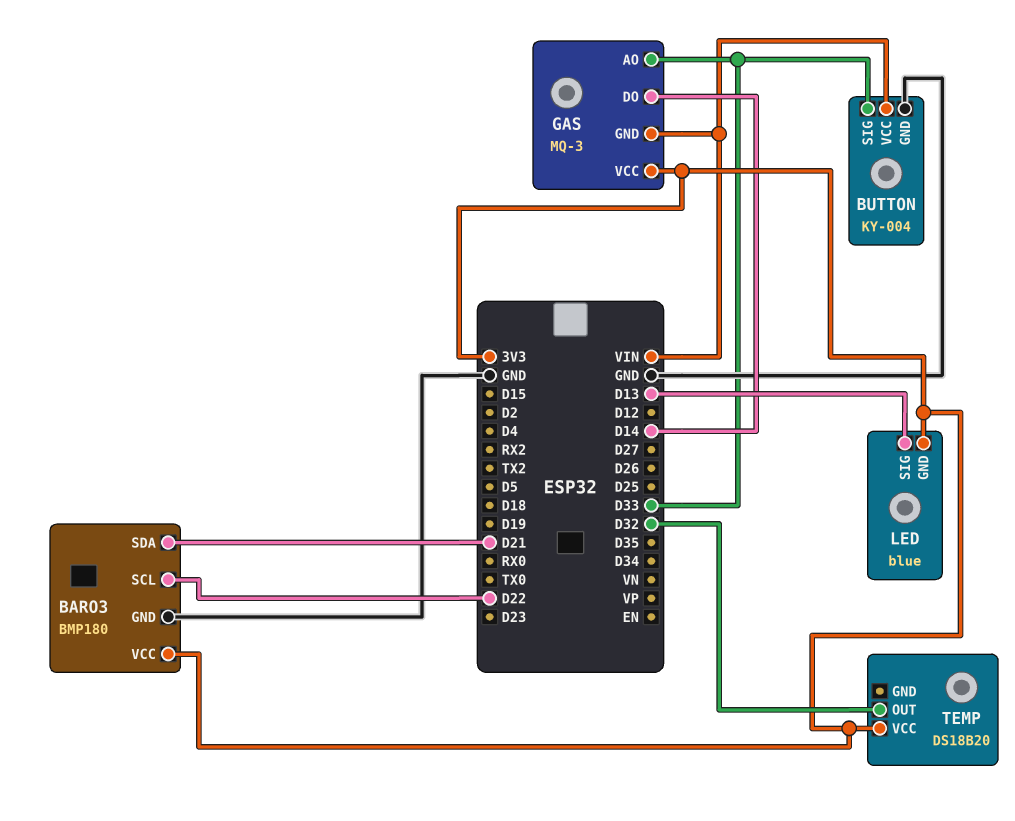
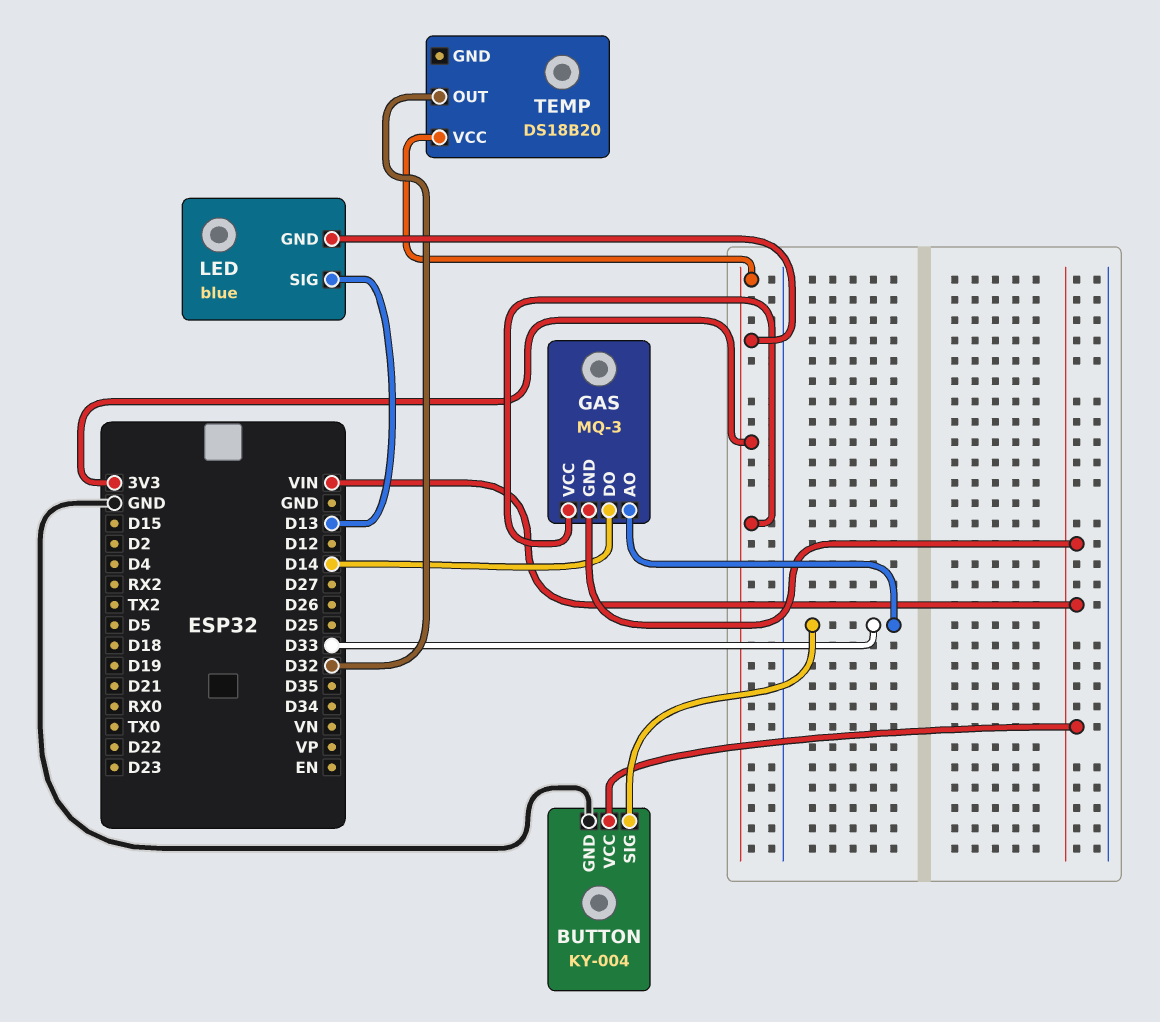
BARO3: BMP180 -> none
BARO3 pin GND: GND -> none
BARO3 pin SCL: D22 -> none
BARO3 pin SDA: D21 -> none
BARO3 pin VCC: 3V3 -> none

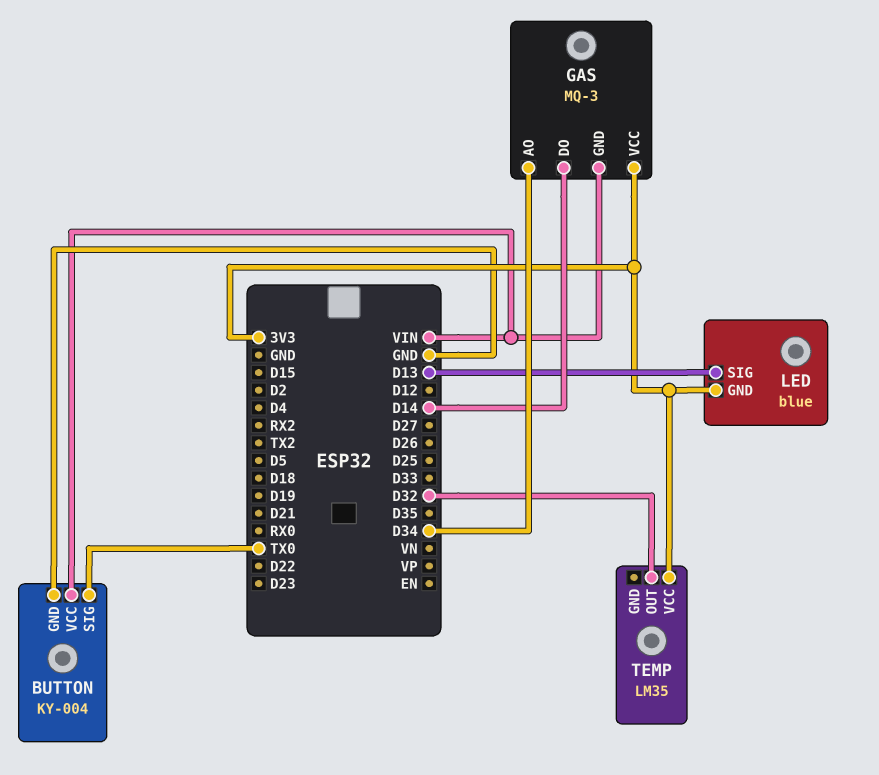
BUTTON pin SIG: D33 -> TX0
GAS pin AO: D33 -> D34
TEMP: DS18B20 -> LM35

